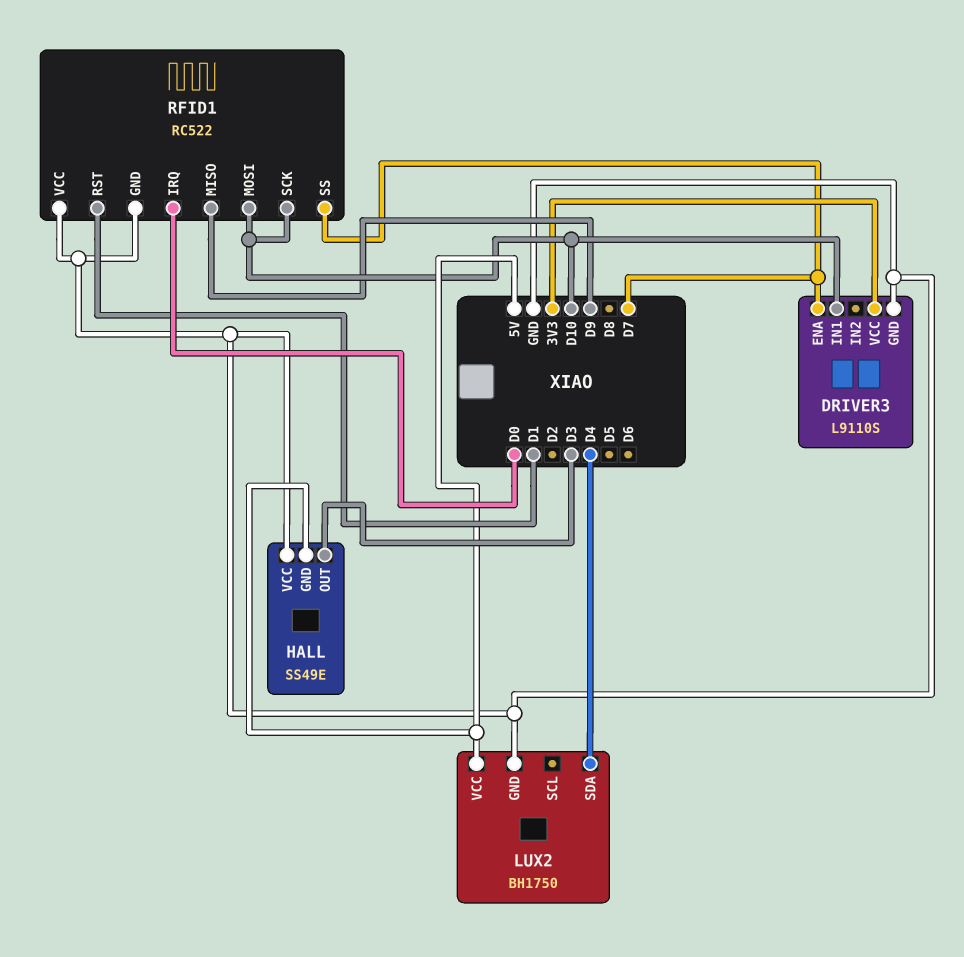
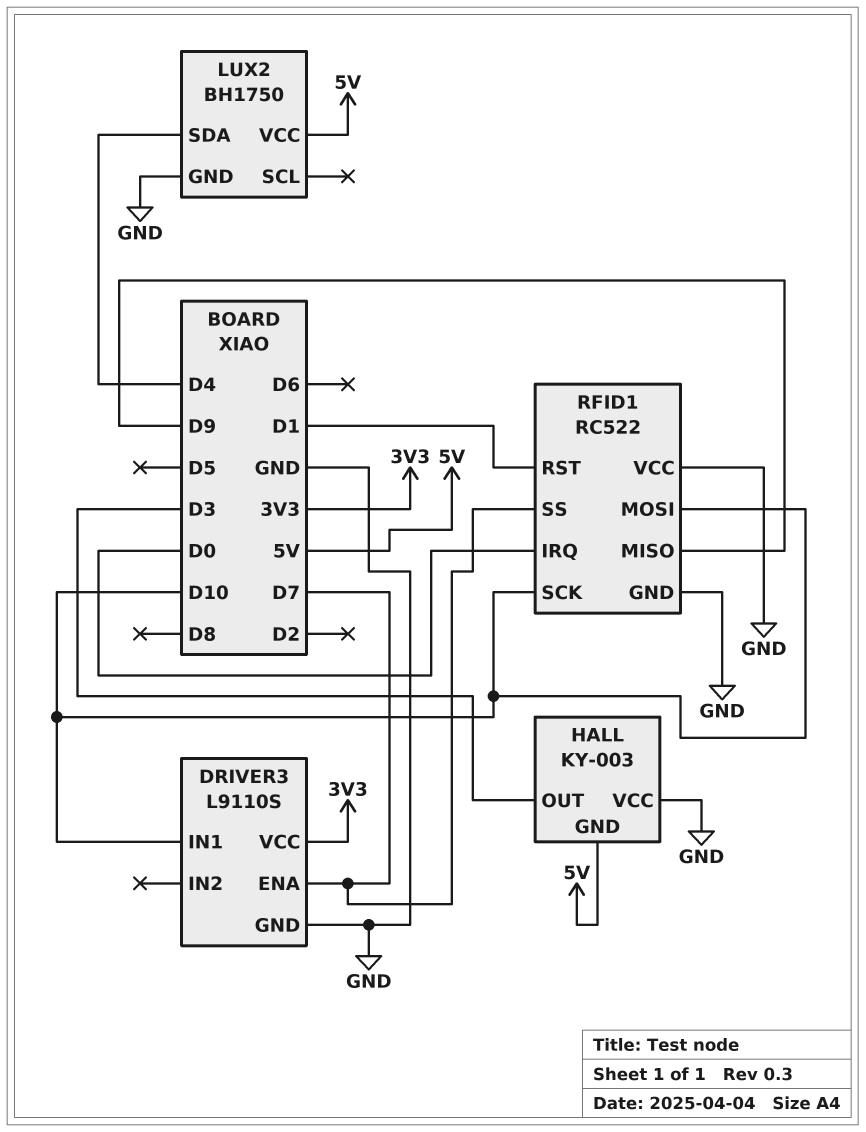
HALL: SS49E -> KY-003

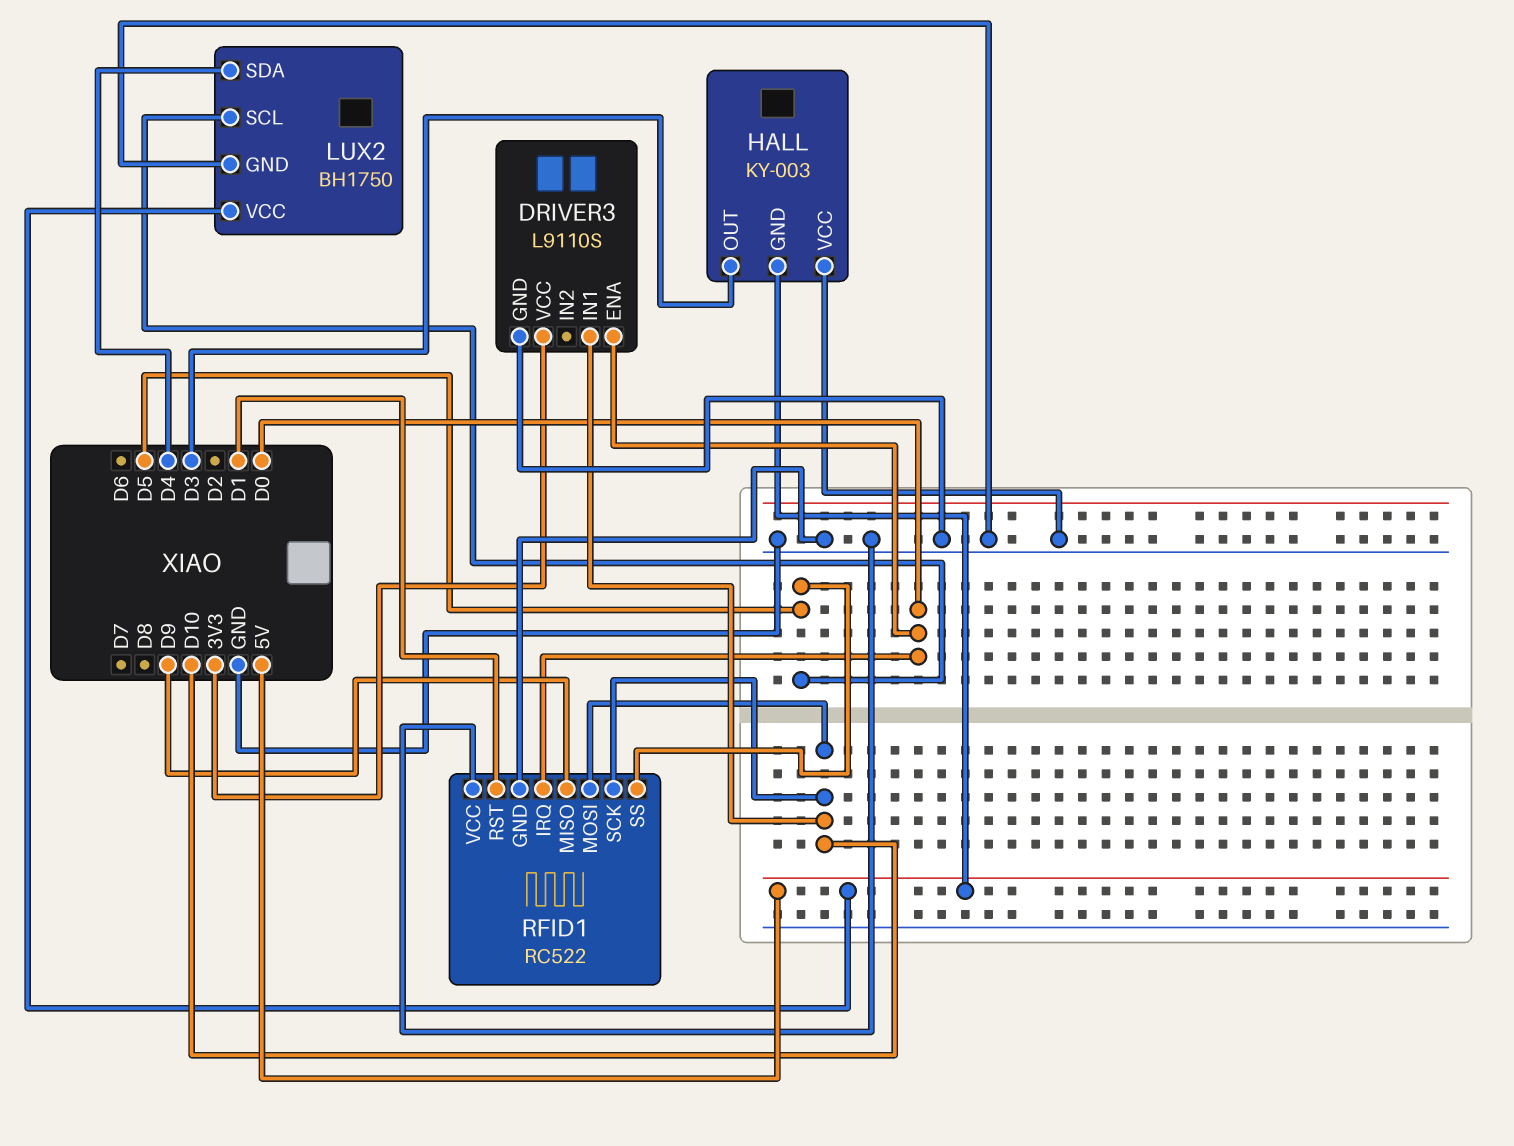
DRIVER3 pin ENA: D7 -> D0
LUX2 pin SCL: none -> D5
RFID1 pin SS: D7 -> D5

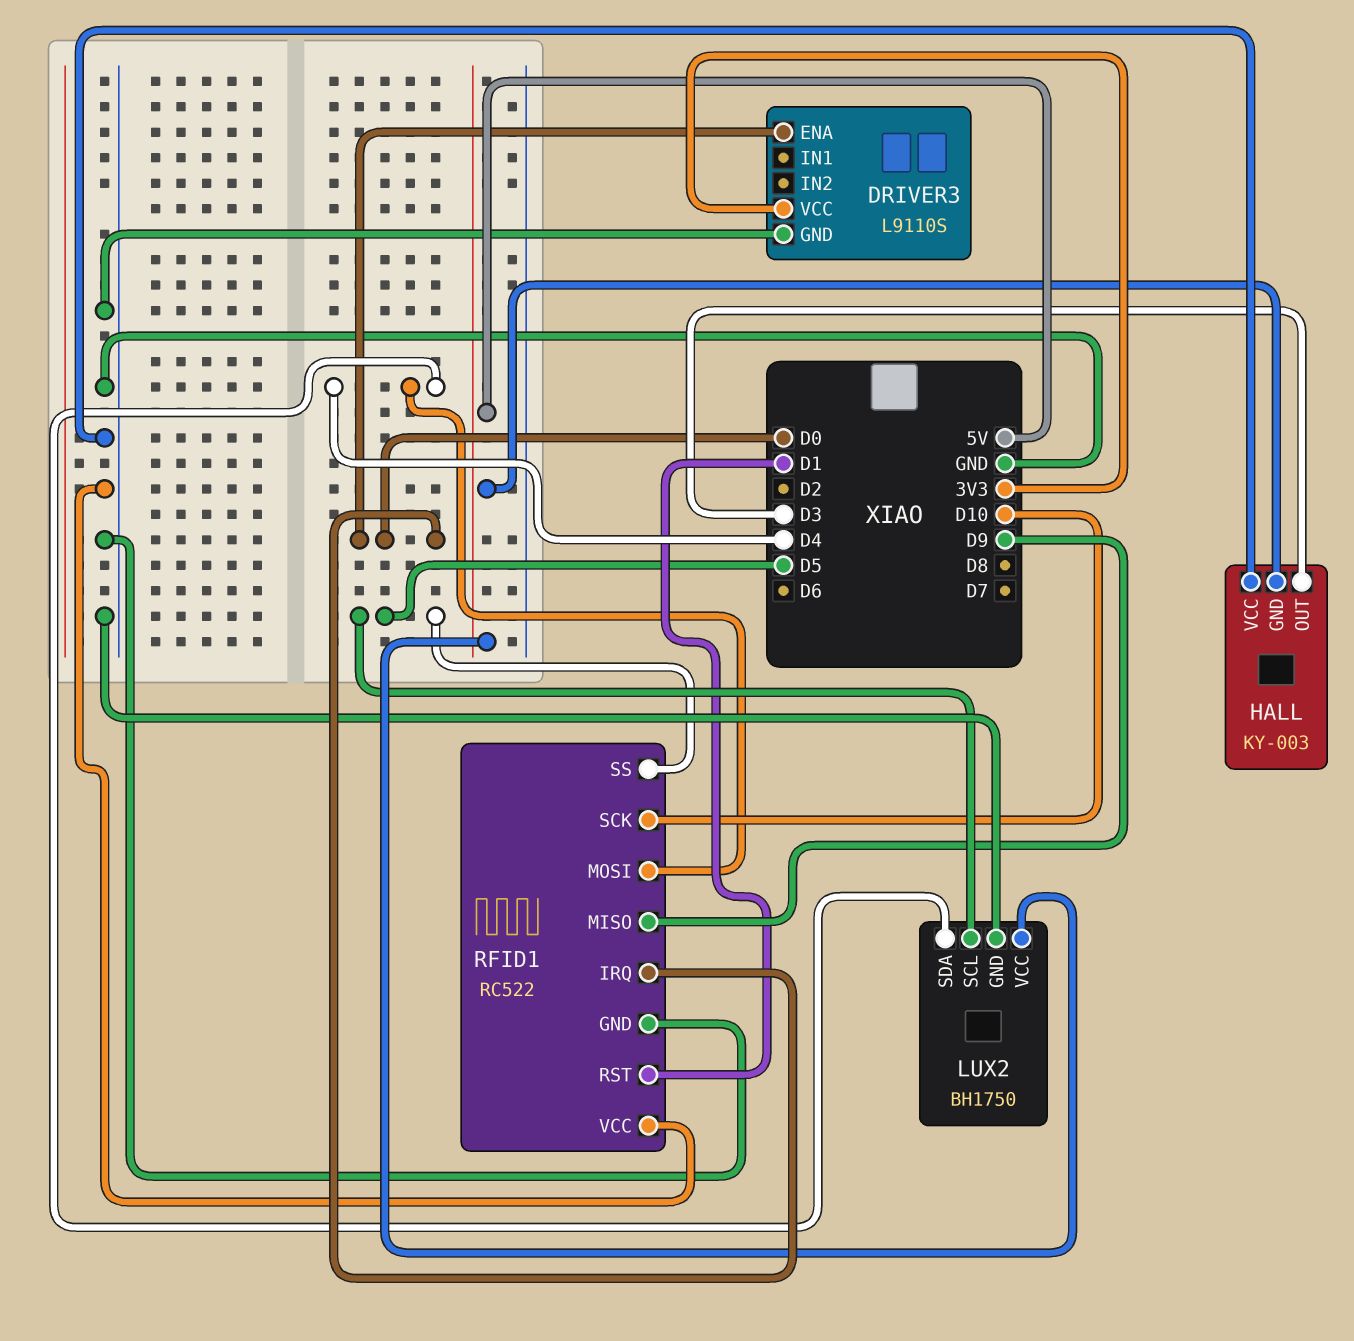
DRIVER3 pin IN1: D10 -> none
RFID1 pin MOSI: D10 -> D4

